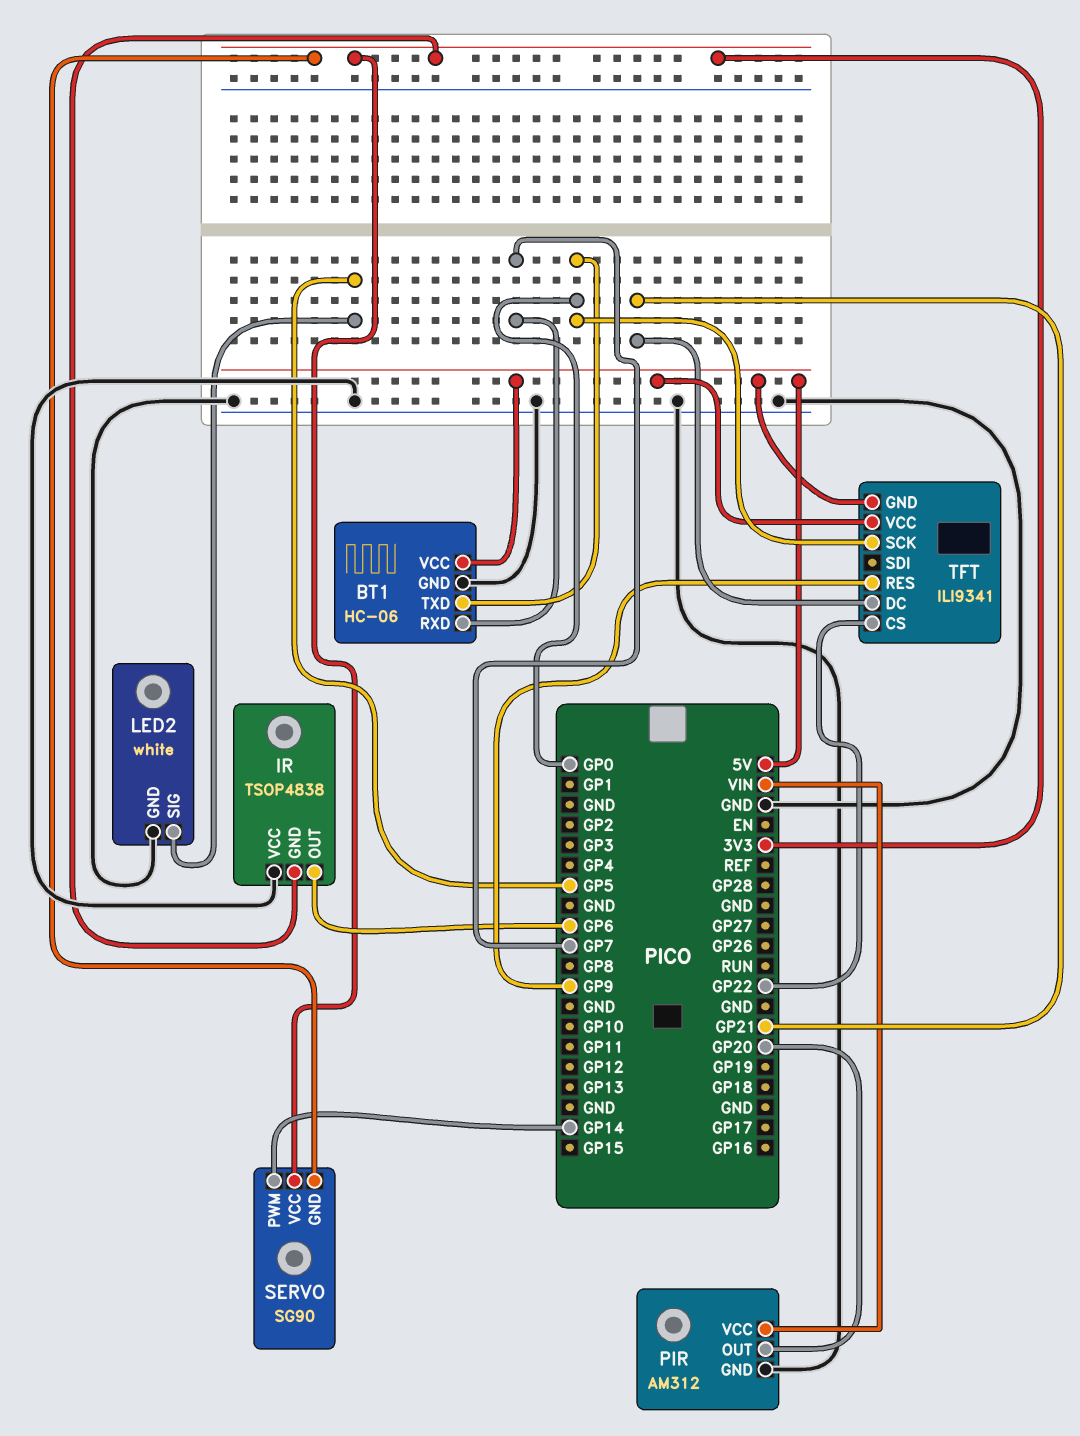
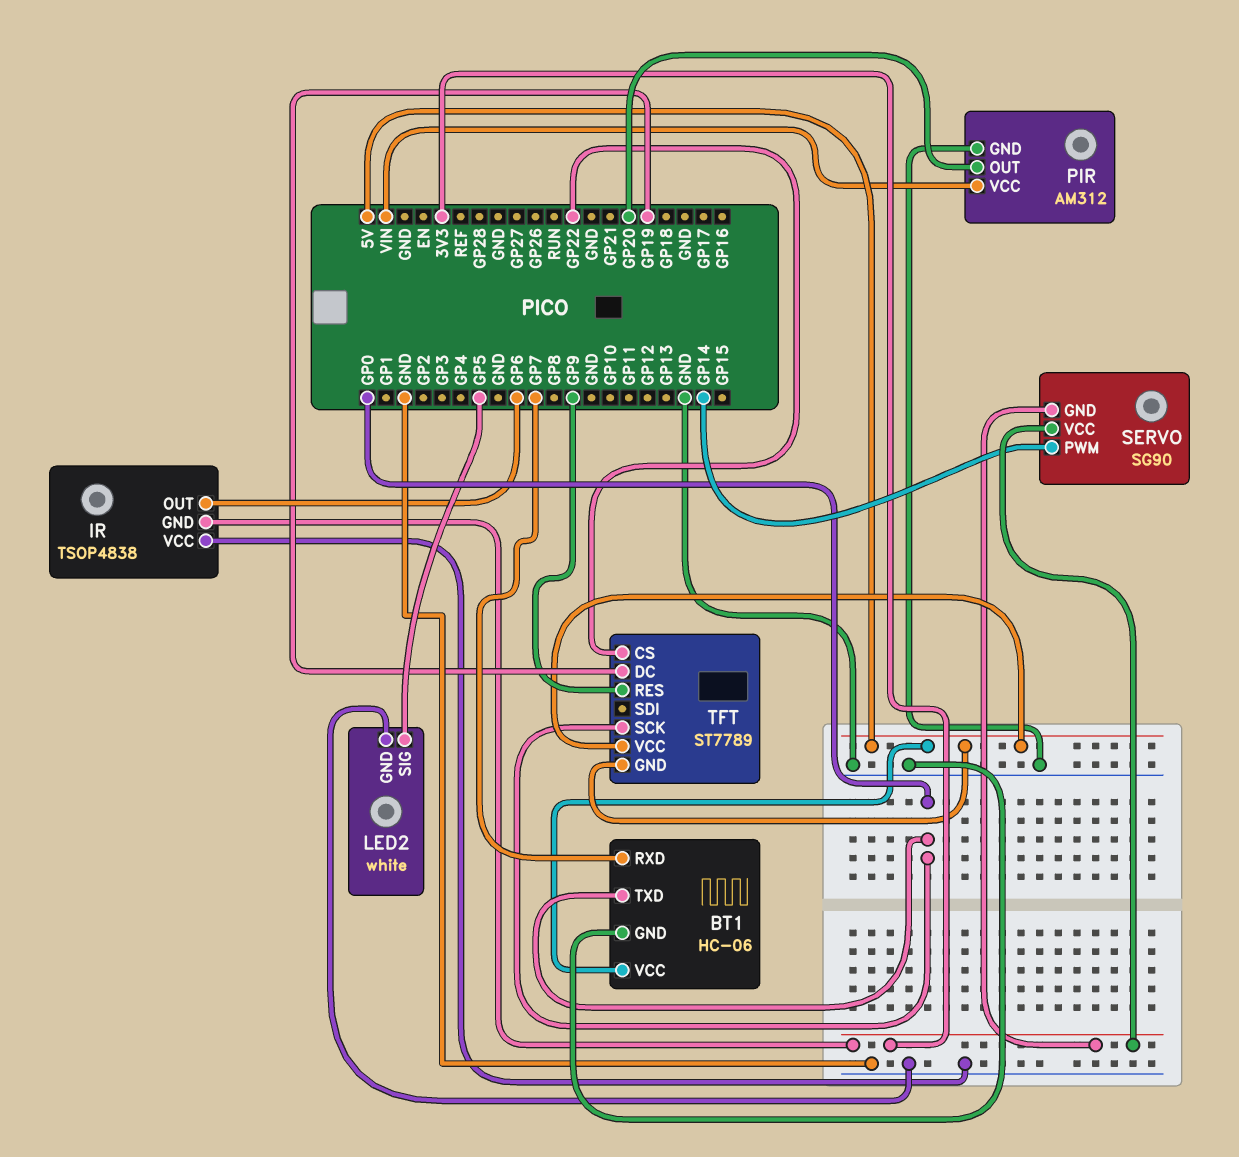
TFT: ILI9341 -> ST7789
TFT pin DC: GP21 -> GP19

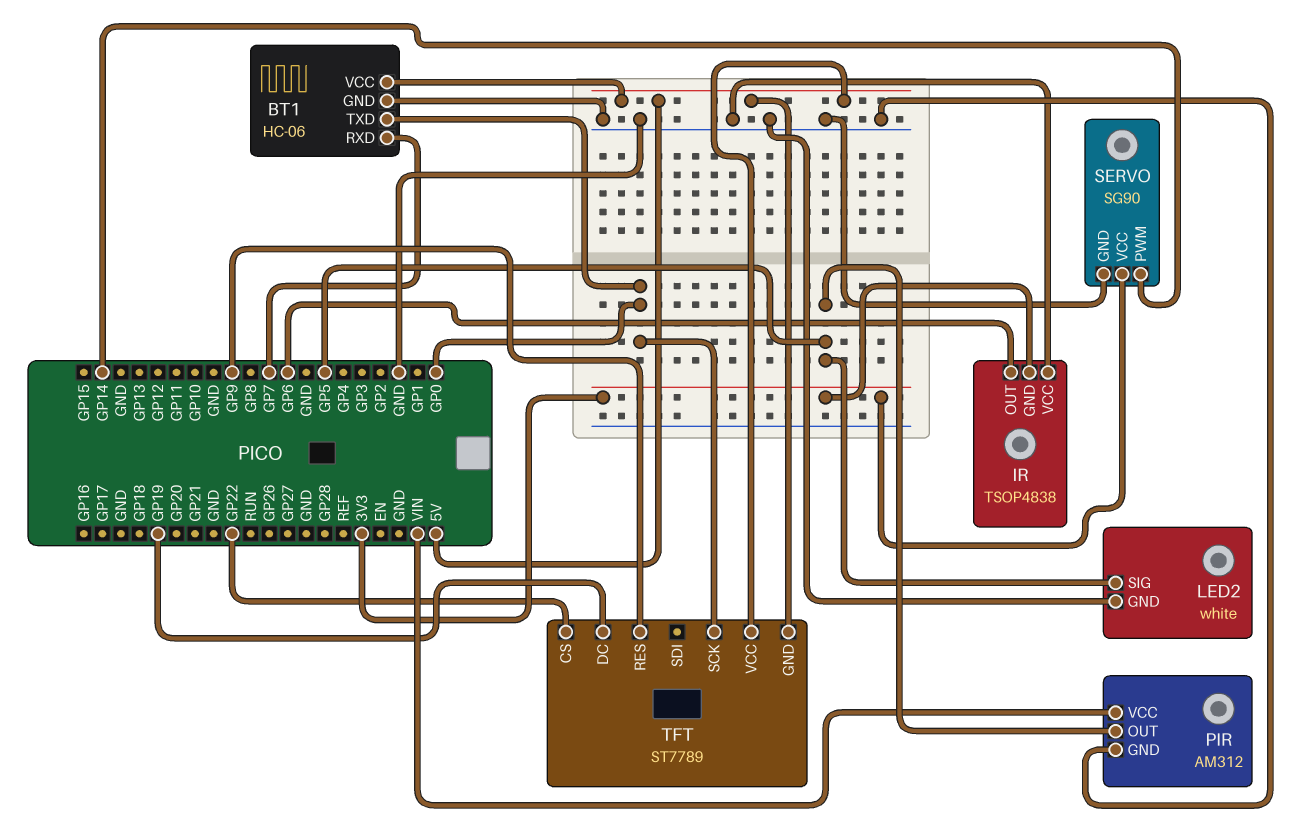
PIR pin OUT: GP20 -> GP5
SERVO pin GND: 3V3 -> GND

